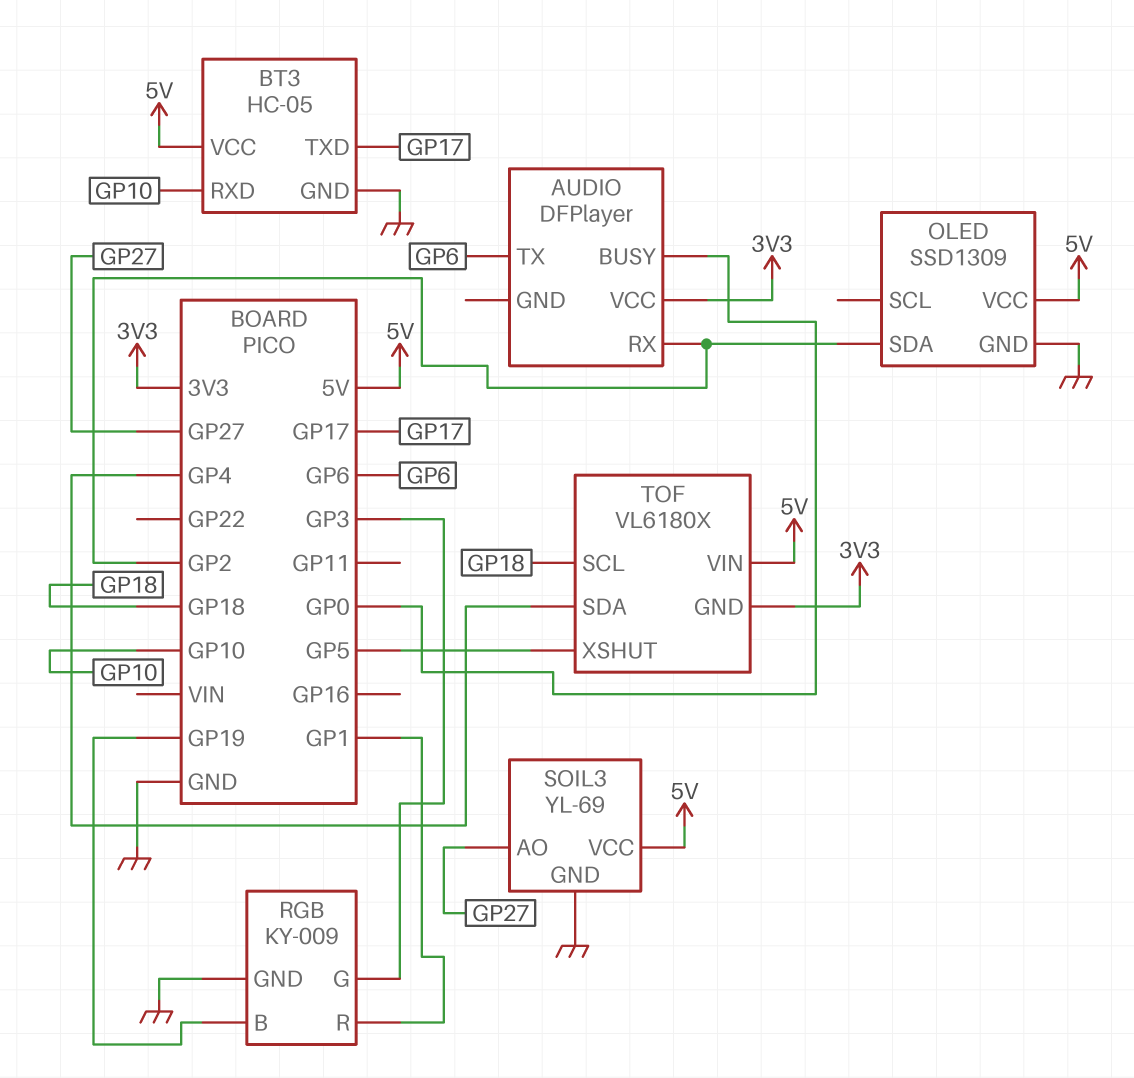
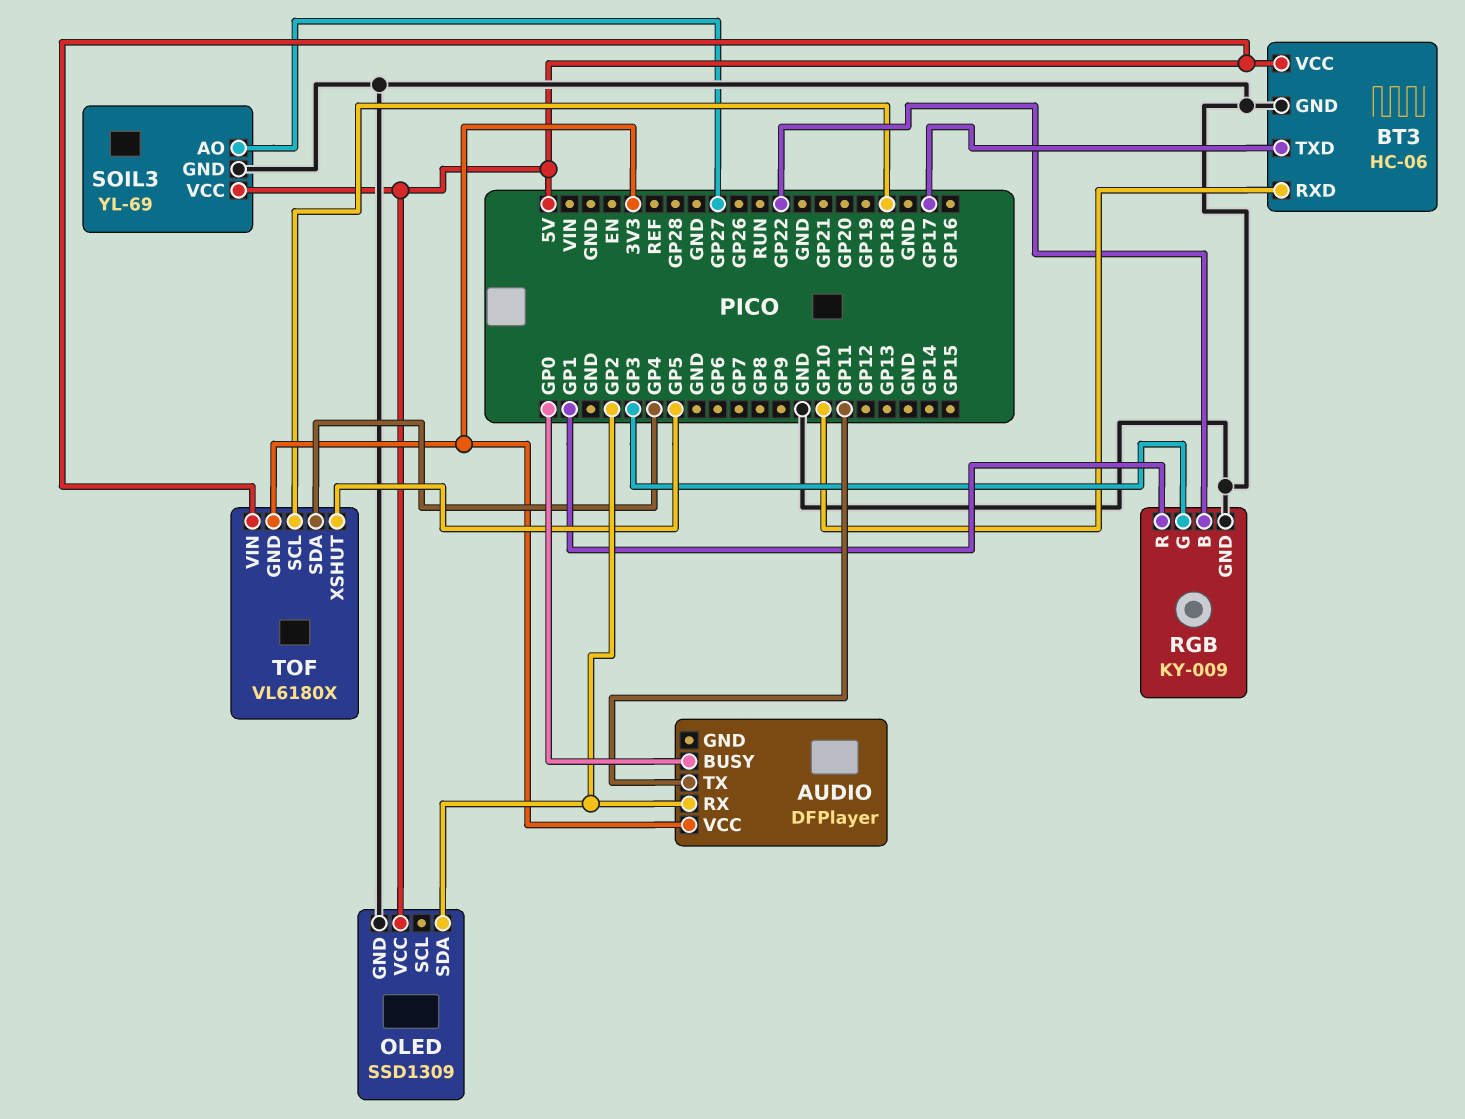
AUDIO pin TX: GP6 -> GP11
BT3: HC-05 -> HC-06
RGB pin B: GP19 -> GP22

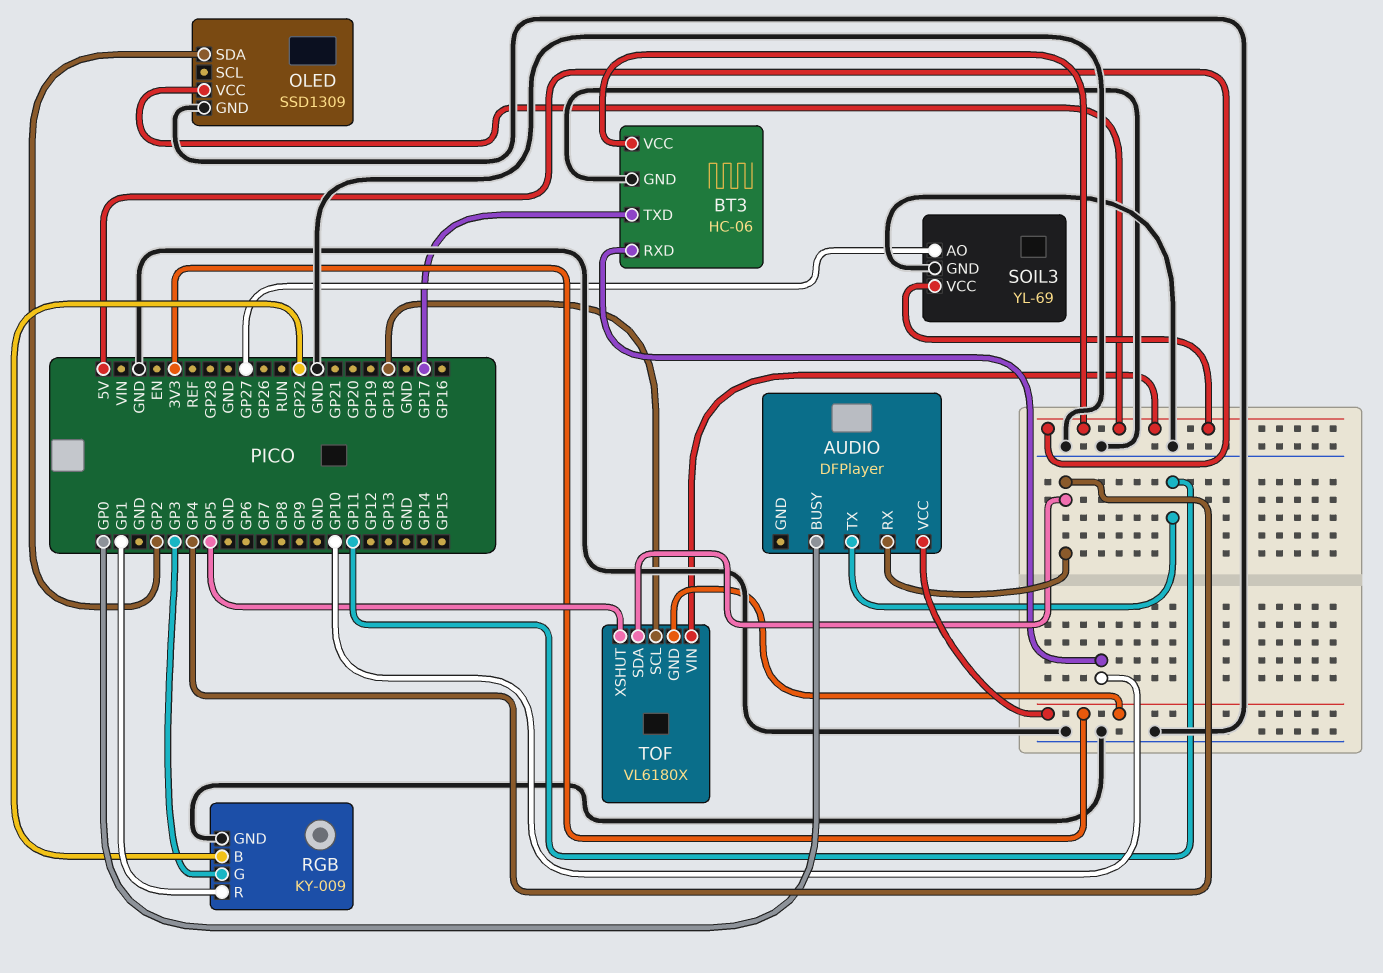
AUDIO pin RX: GP2 -> GP4

